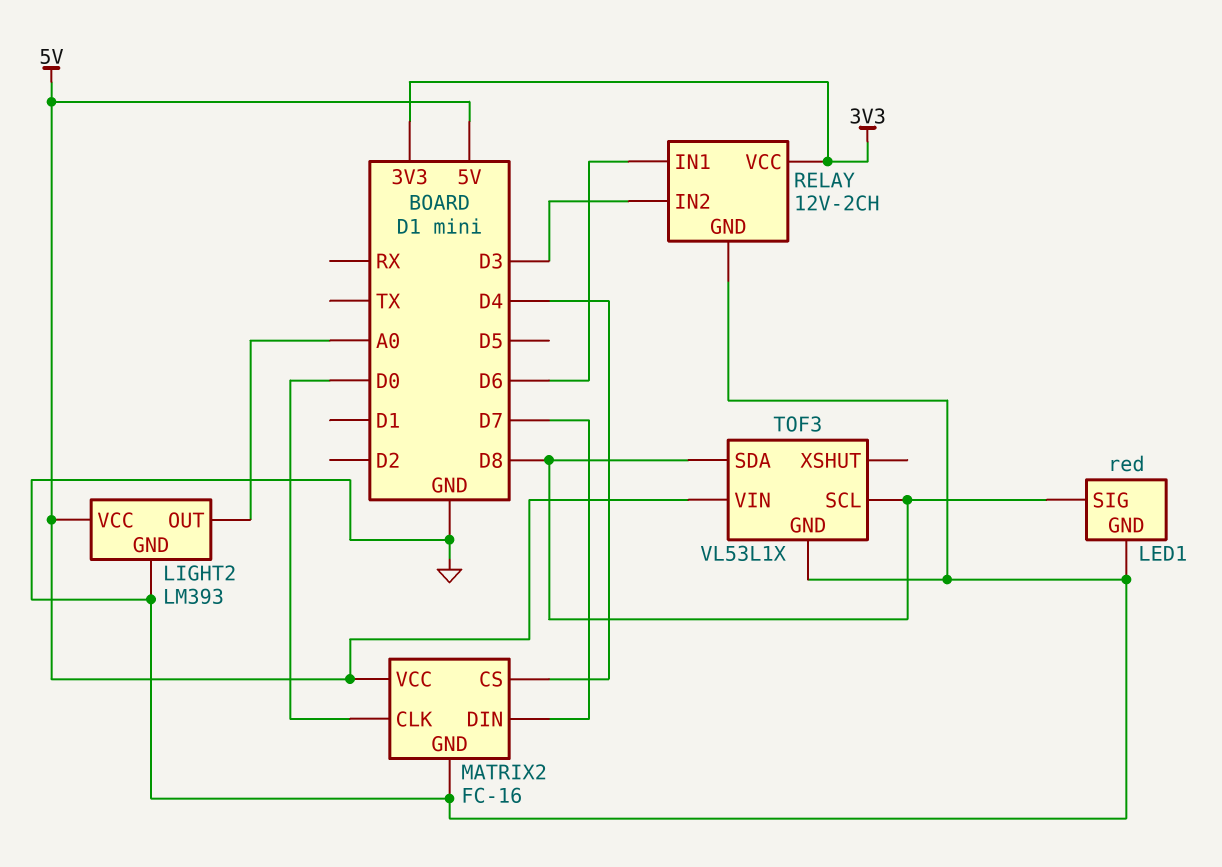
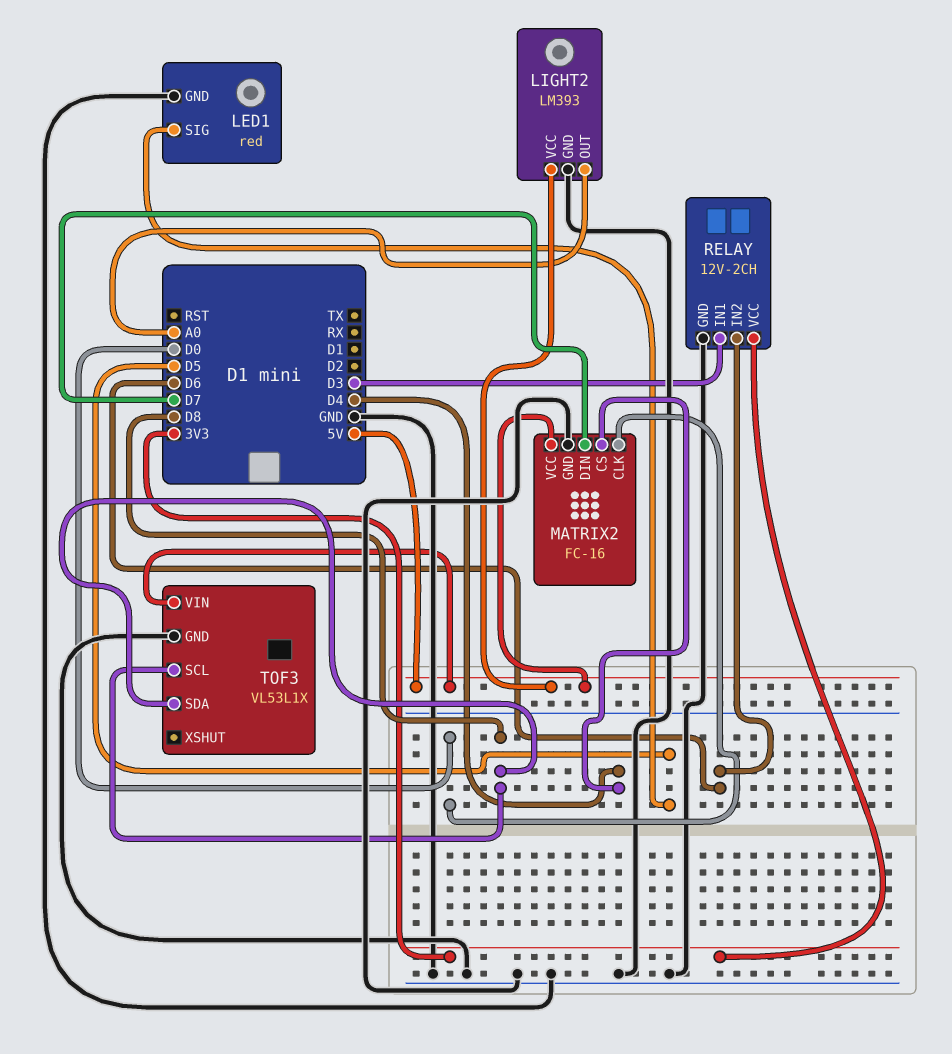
LED1 pin SIG: D8 -> D5
RELAY pin IN1: D6 -> D3
RELAY pin IN2: D3 -> D6

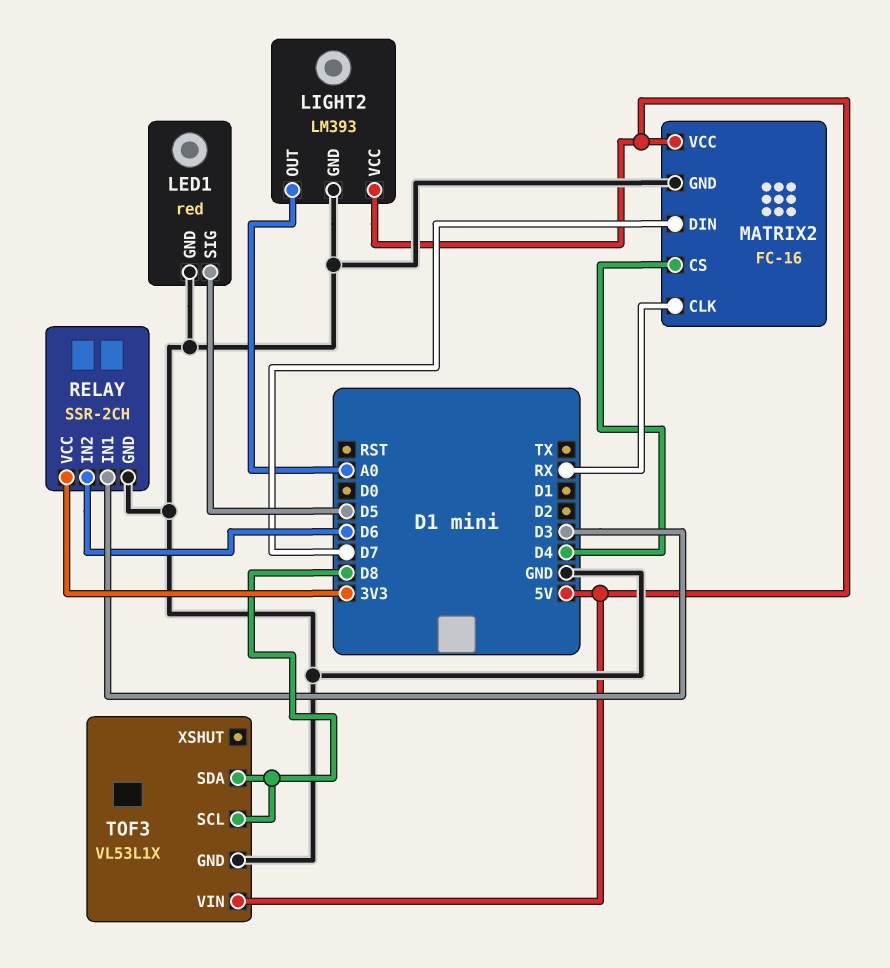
MATRIX2 pin CLK: D0 -> RX
RELAY: 12V-2CH -> SSR-2CH

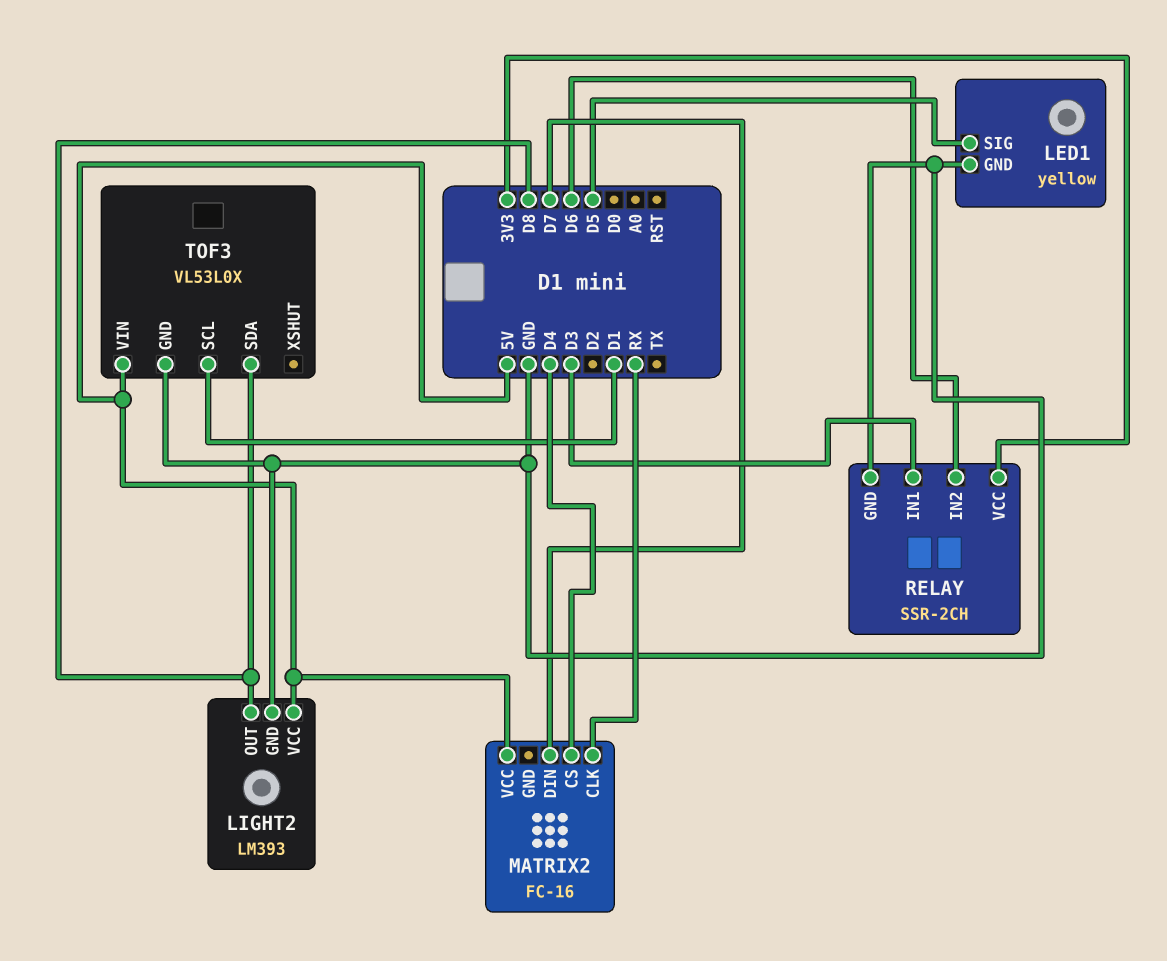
LED1: red -> yellow
LIGHT2 pin OUT: A0 -> D8
MATRIX2 pin GND: GND -> none
TOF3: VL53L1X -> VL53L0X
TOF3 pin SCL: D8 -> D1

